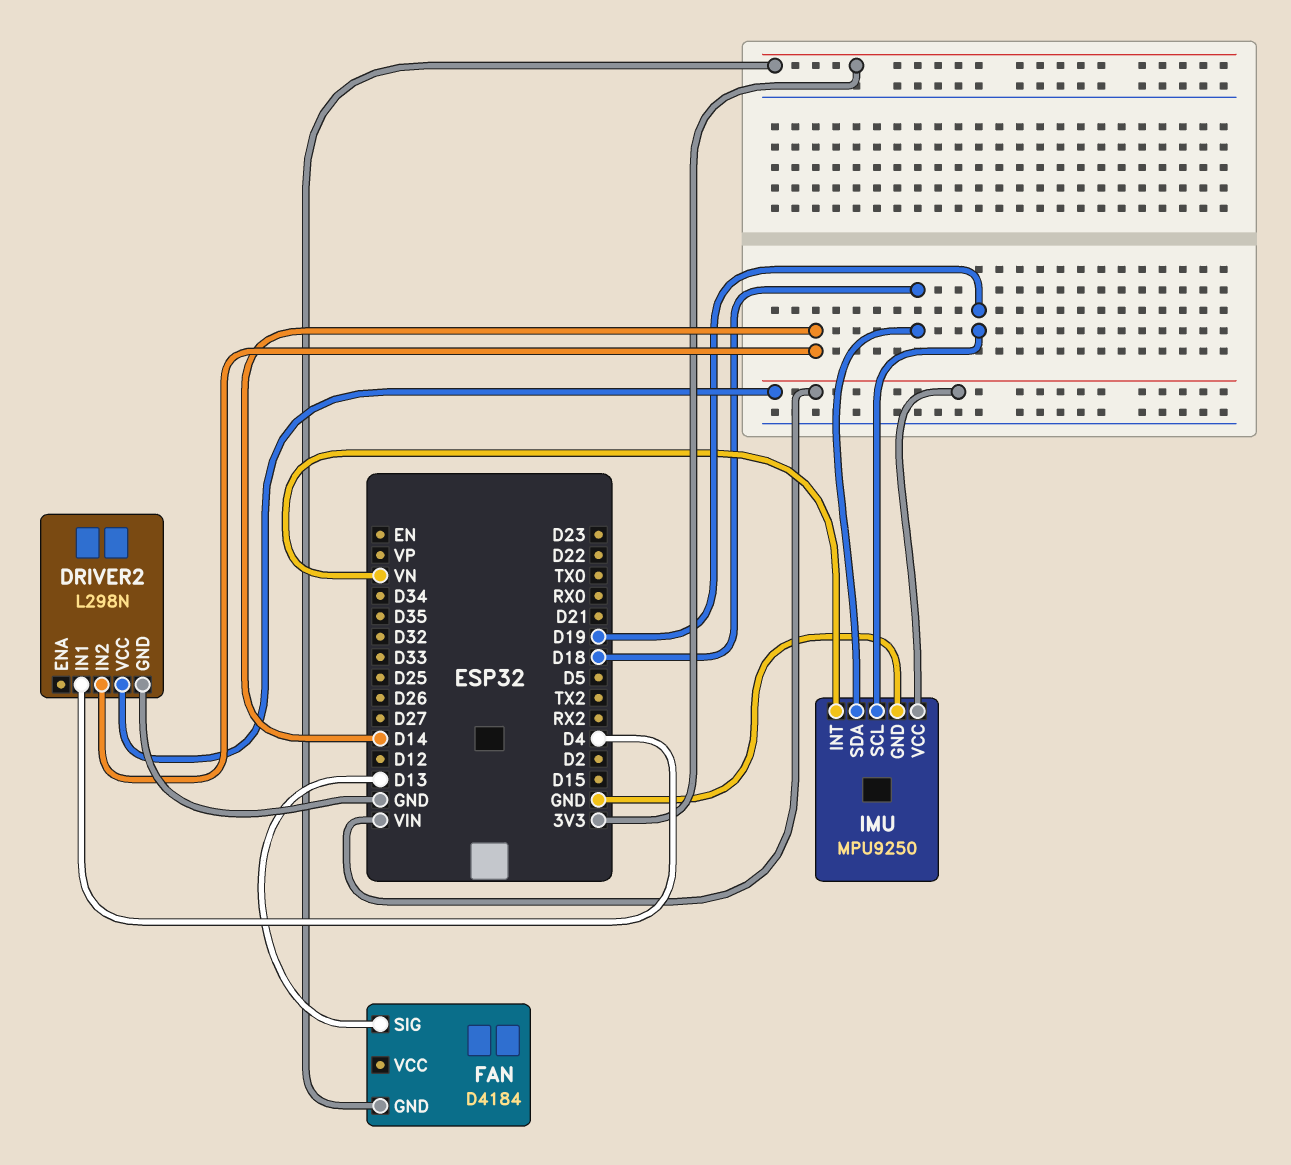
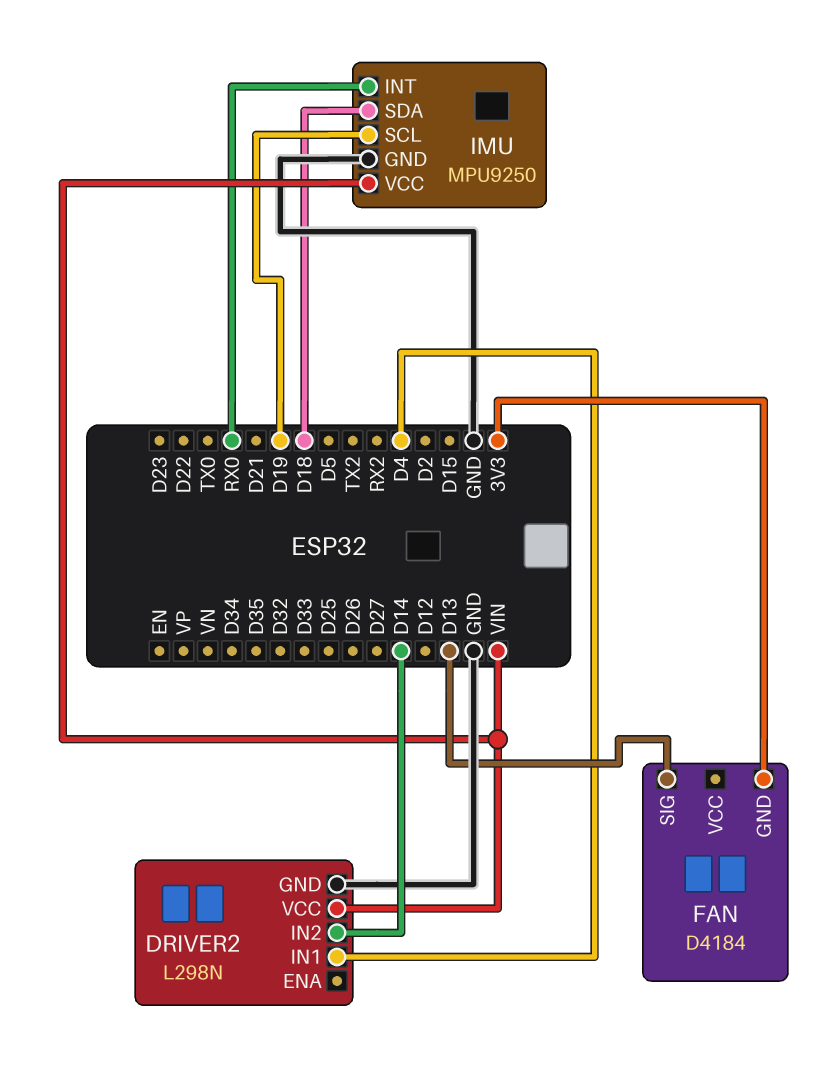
IMU pin INT: VN -> RX0

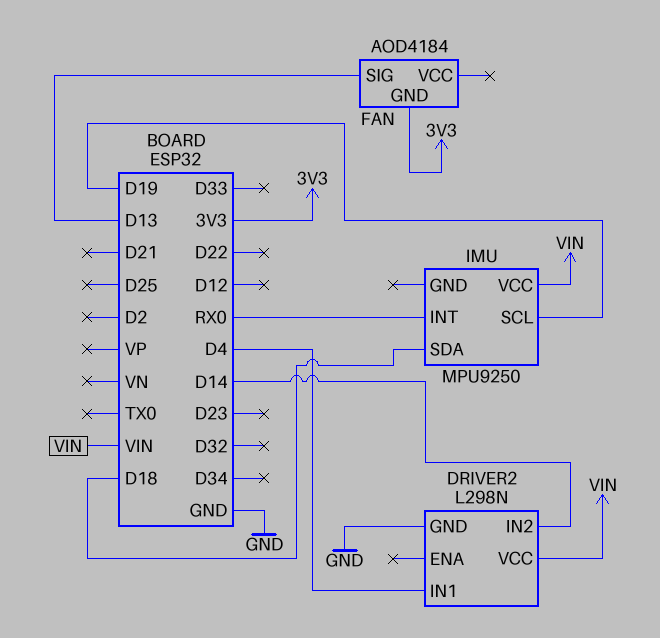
FAN: D4184 -> AOD4184
IMU pin GND: GND -> none

